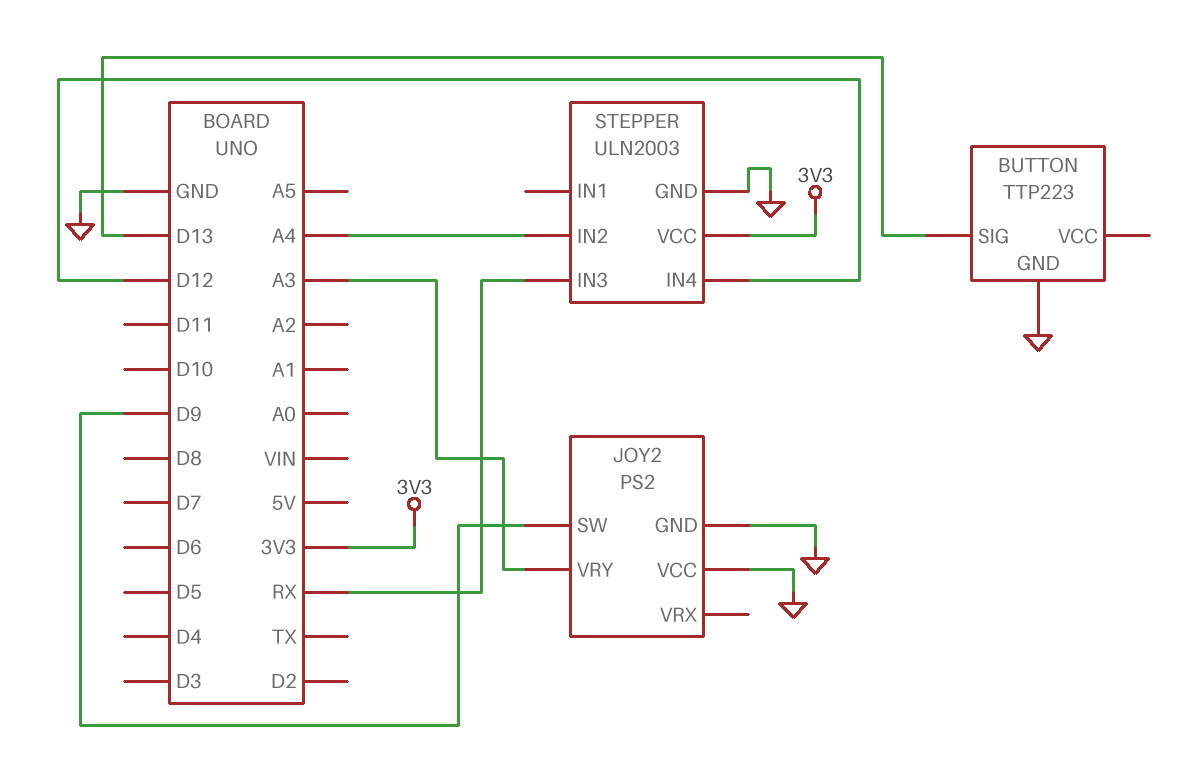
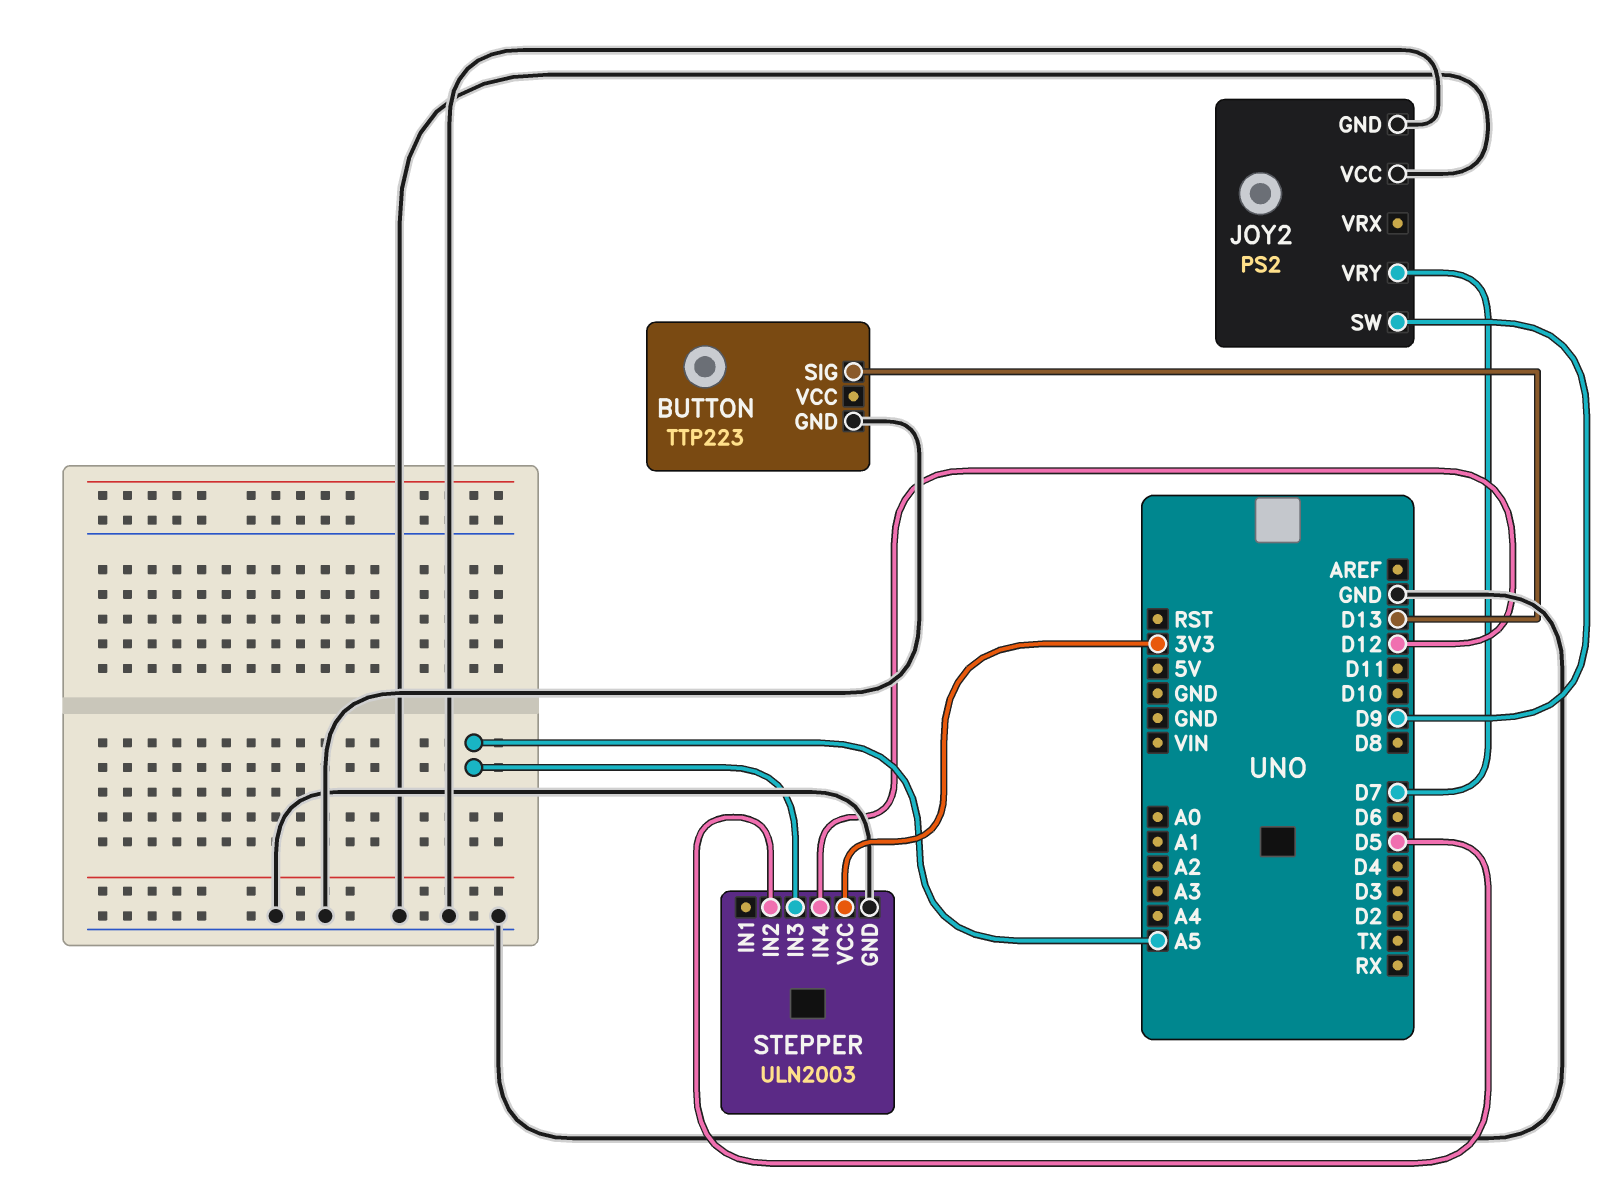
JOY2 pin VRY: A3 -> D7
STEPPER pin IN2: A4 -> D5
STEPPER pin IN3: RX -> A5

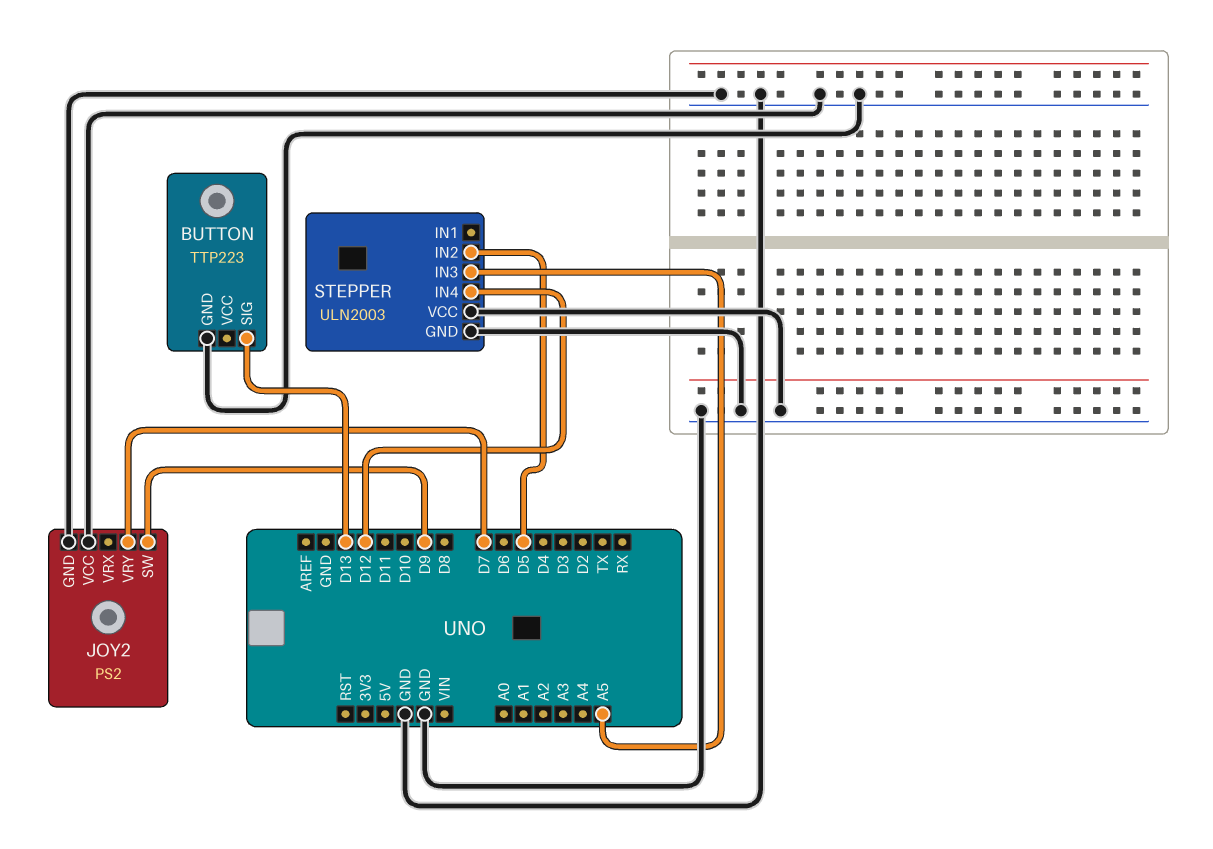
STEPPER pin VCC: 3V3 -> GND

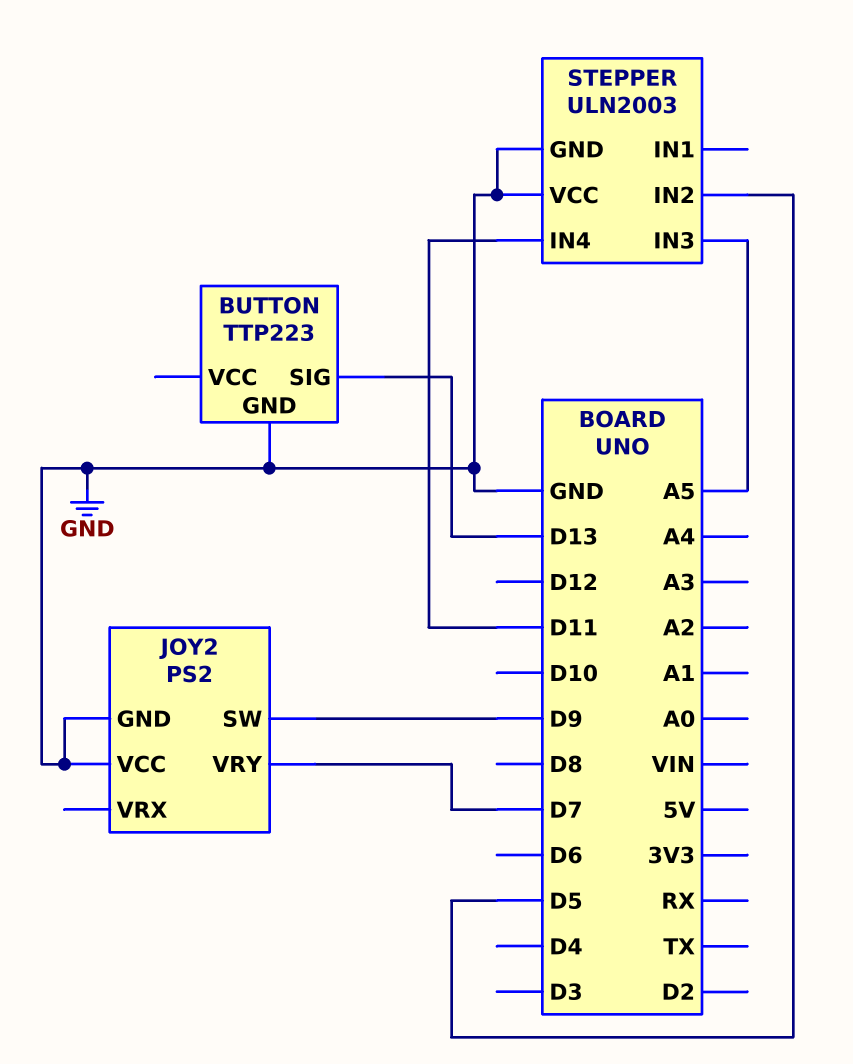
STEPPER pin IN4: D12 -> D11

